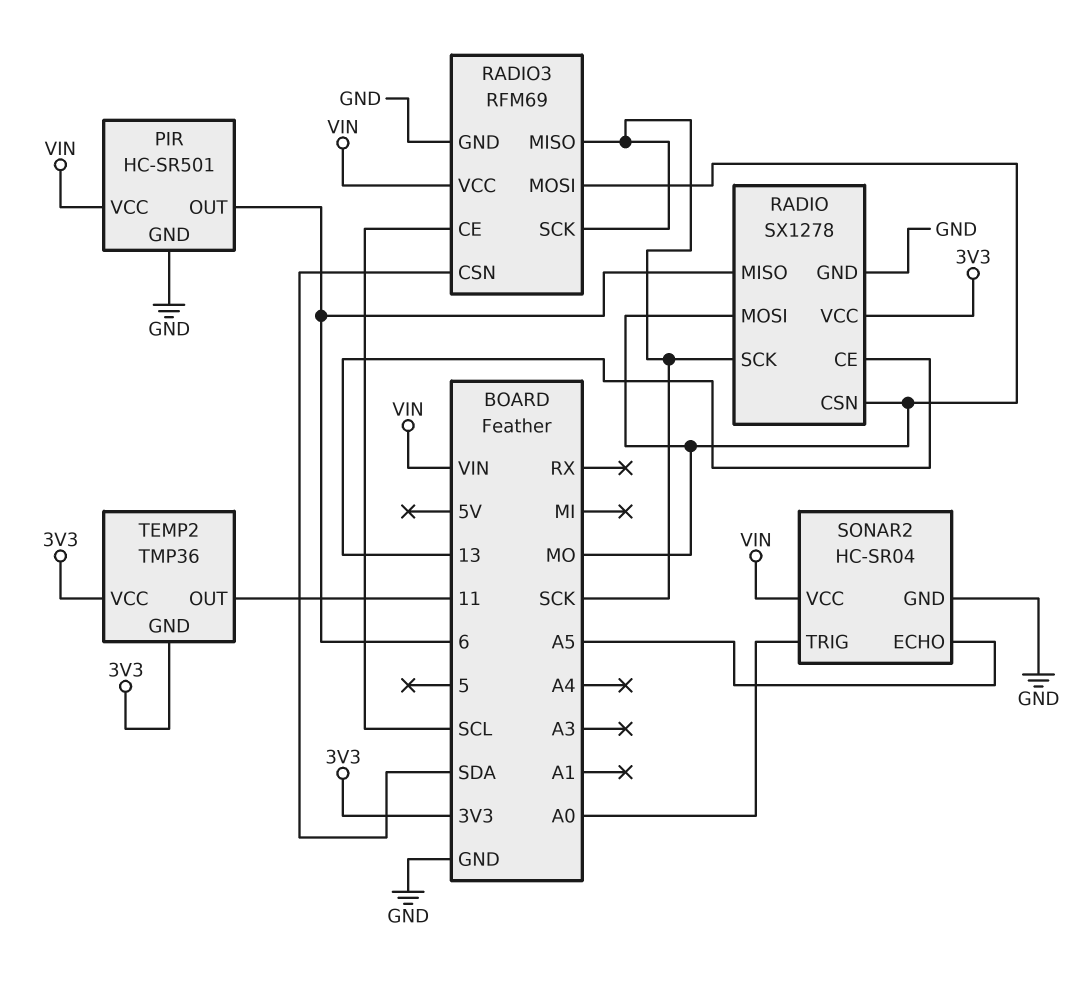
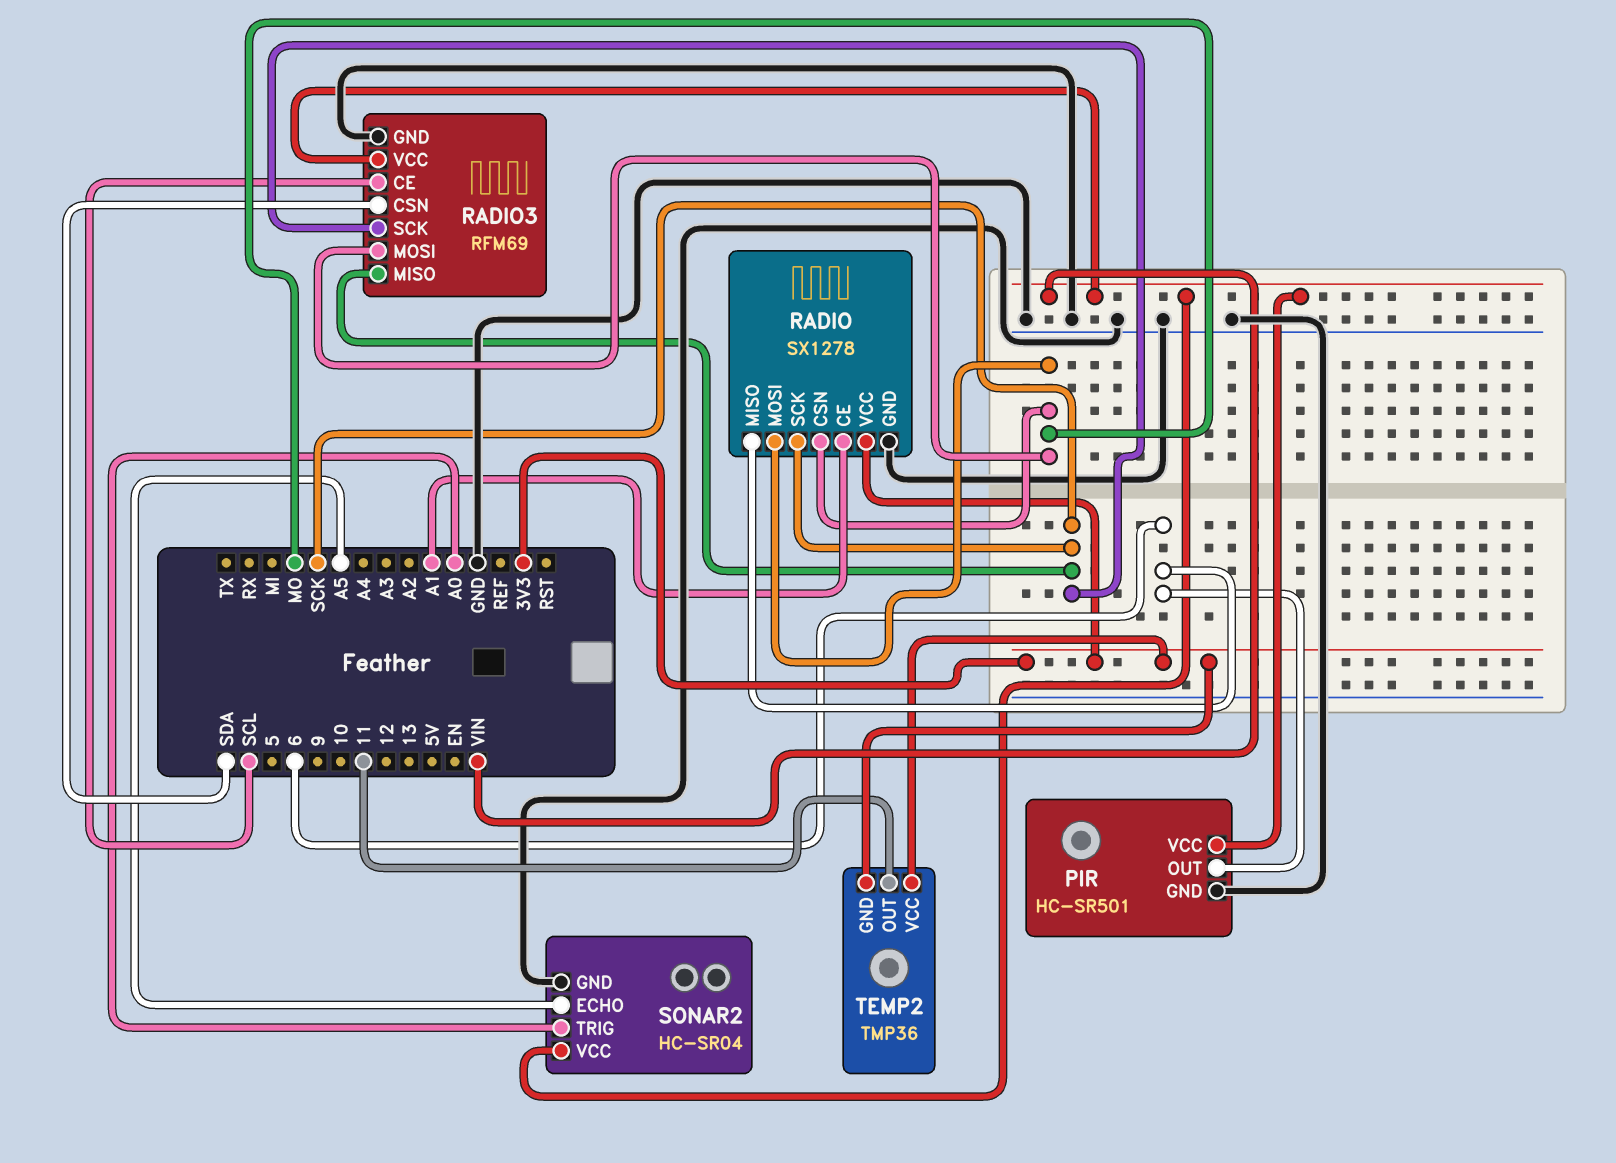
RADIO pin CE: 13 -> A1

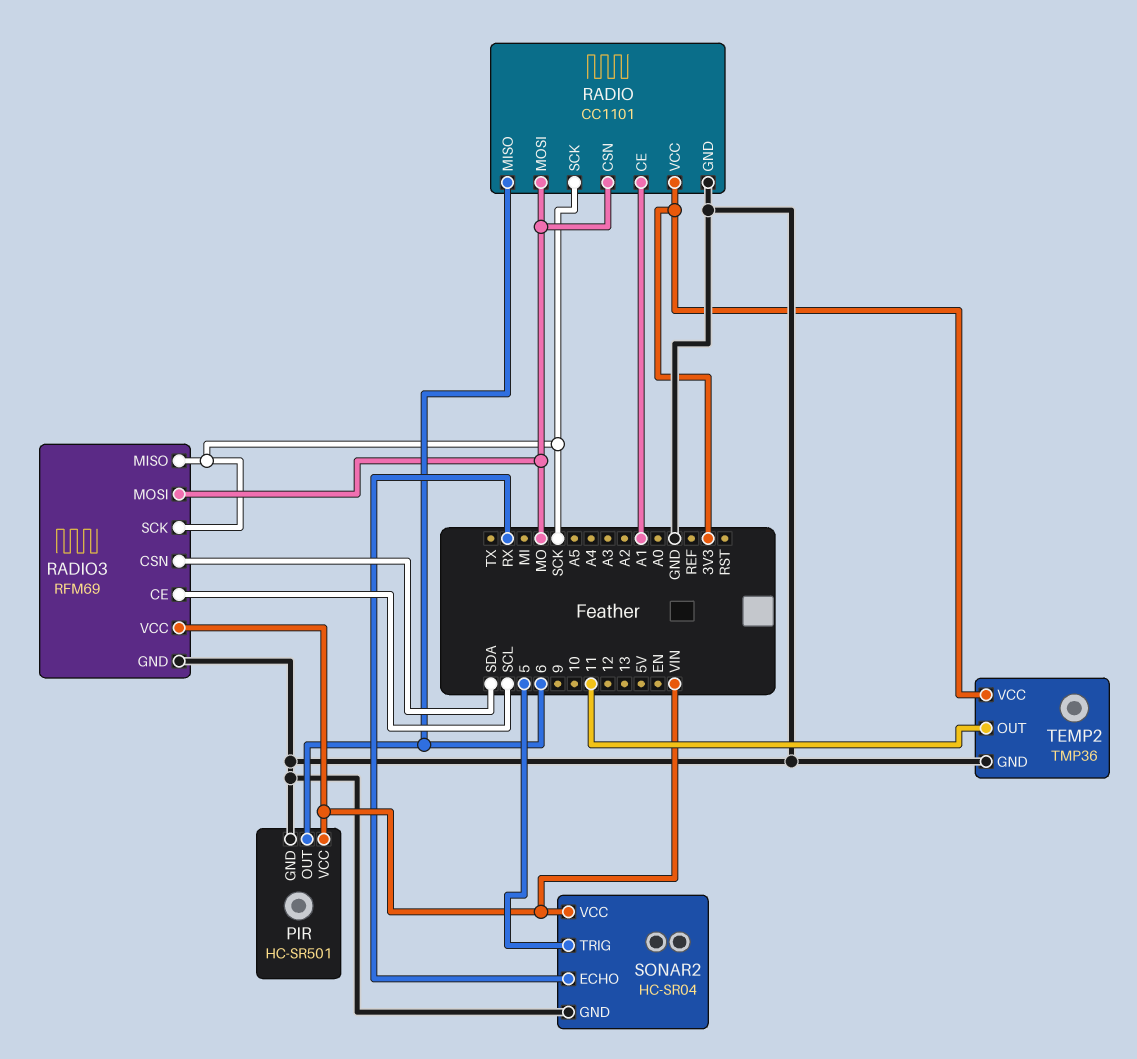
RADIO: SX1278 -> CC1101
SONAR2 pin ECHO: A5 -> RX
SONAR2 pin TRIG: A0 -> 5
TEMP2 pin GND: 3V3 -> GND

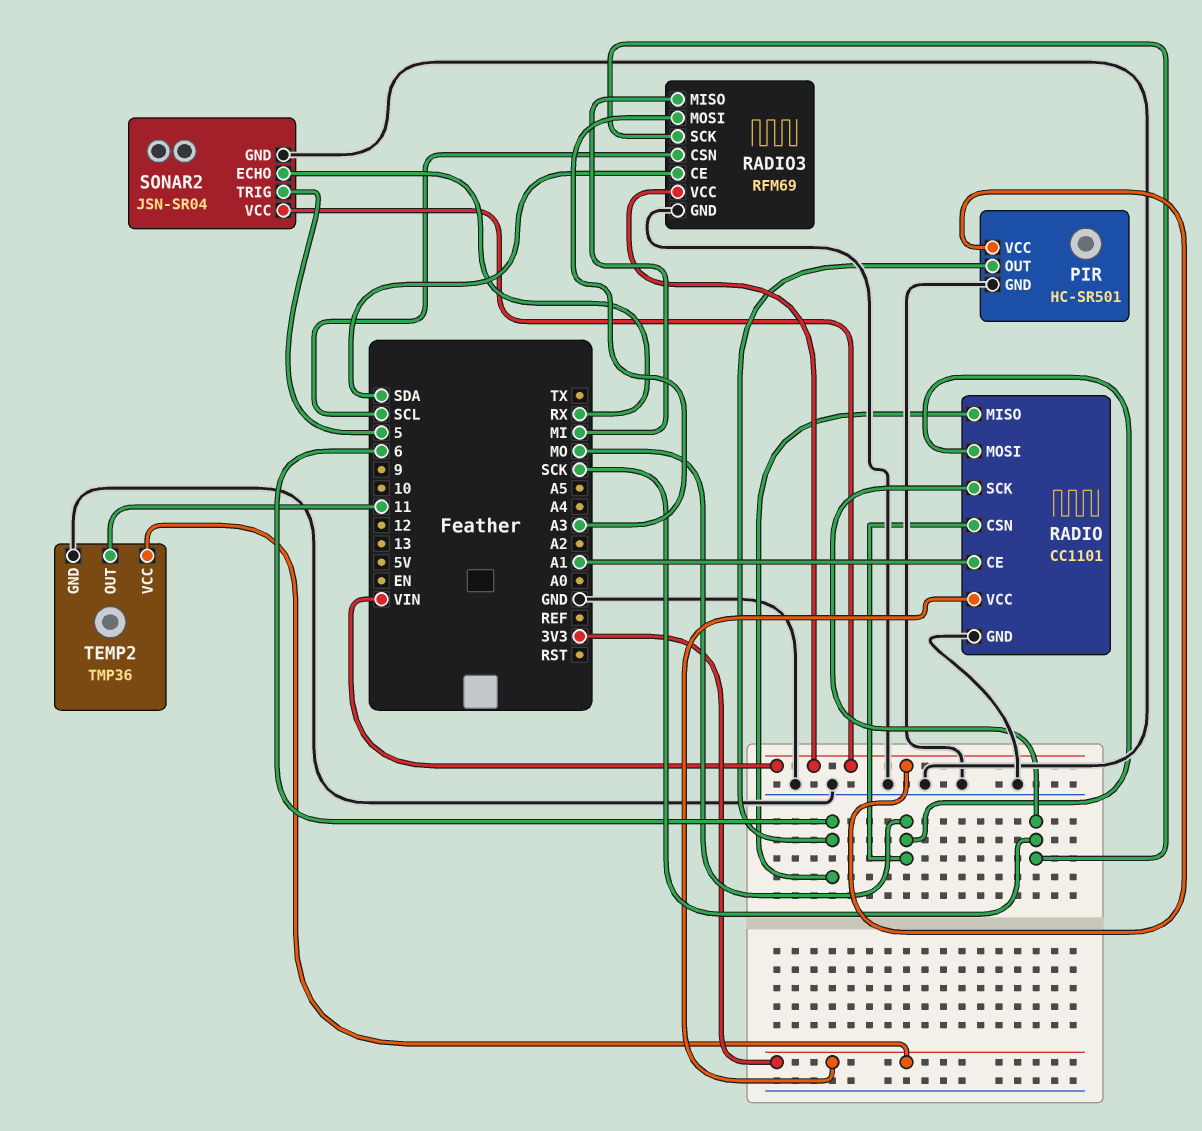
RADIO3 pin CE: SCL -> SDA
RADIO3 pin CSN: SDA -> SCL
RADIO3 pin MISO: SCK -> MI
RADIO3 pin MOSI: MO -> A3
SONAR2: HC-SR04 -> JSN-SR04

